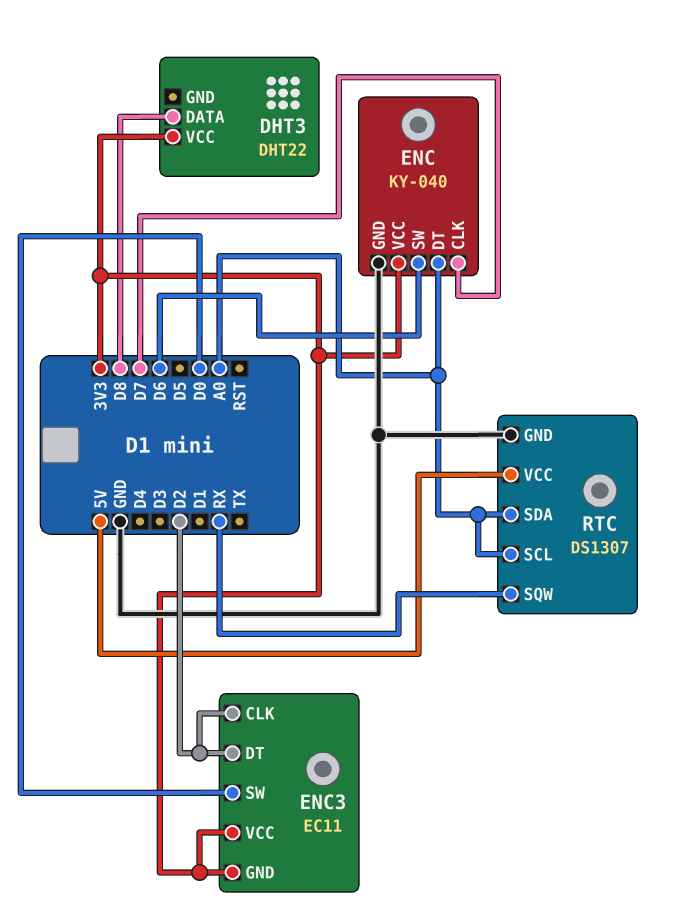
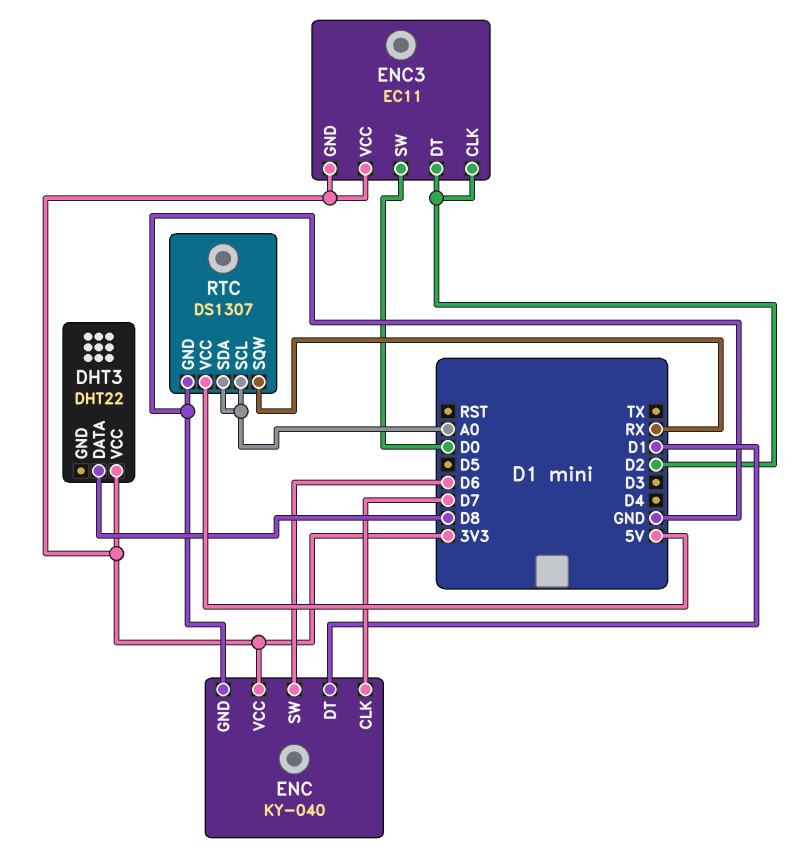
ENC pin DT: A0 -> D1

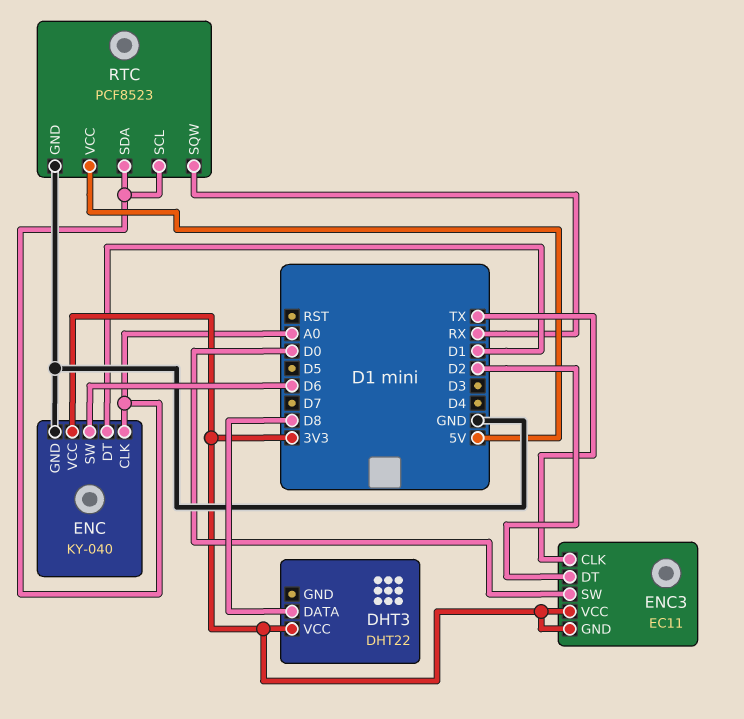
ENC pin CLK: D7 -> A0
ENC3 pin CLK: D2 -> TX
RTC: DS1307 -> PCF8523

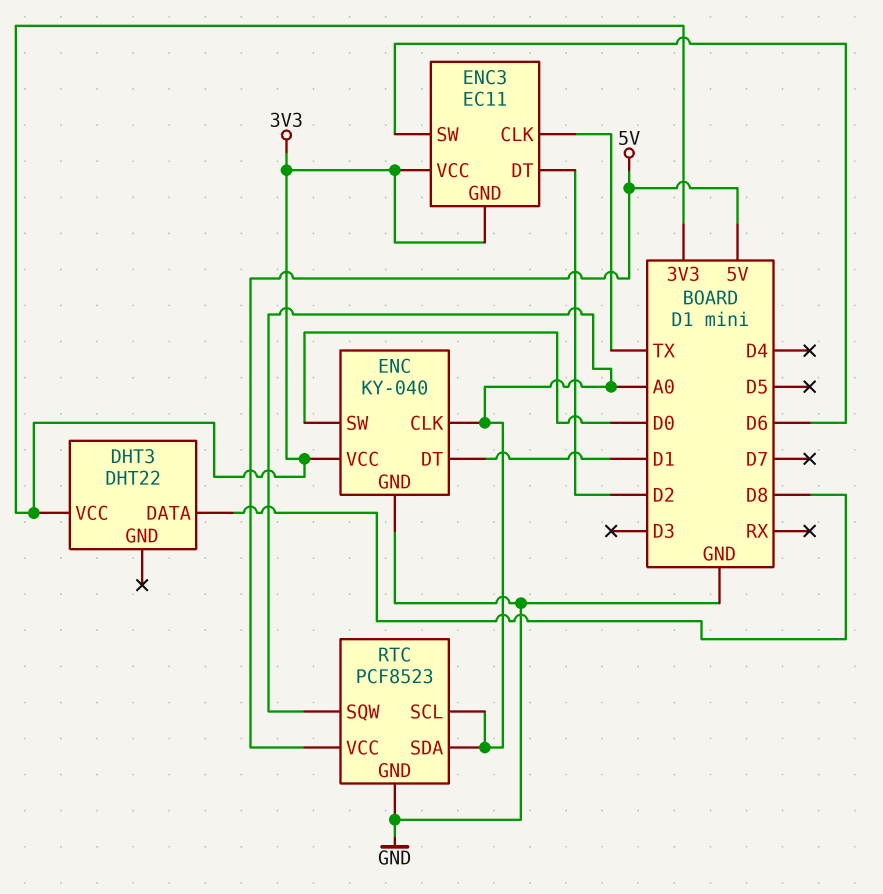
ENC pin SW: D6 -> D0
ENC3 pin SW: D0 -> D6
RTC pin SQW: RX -> A0

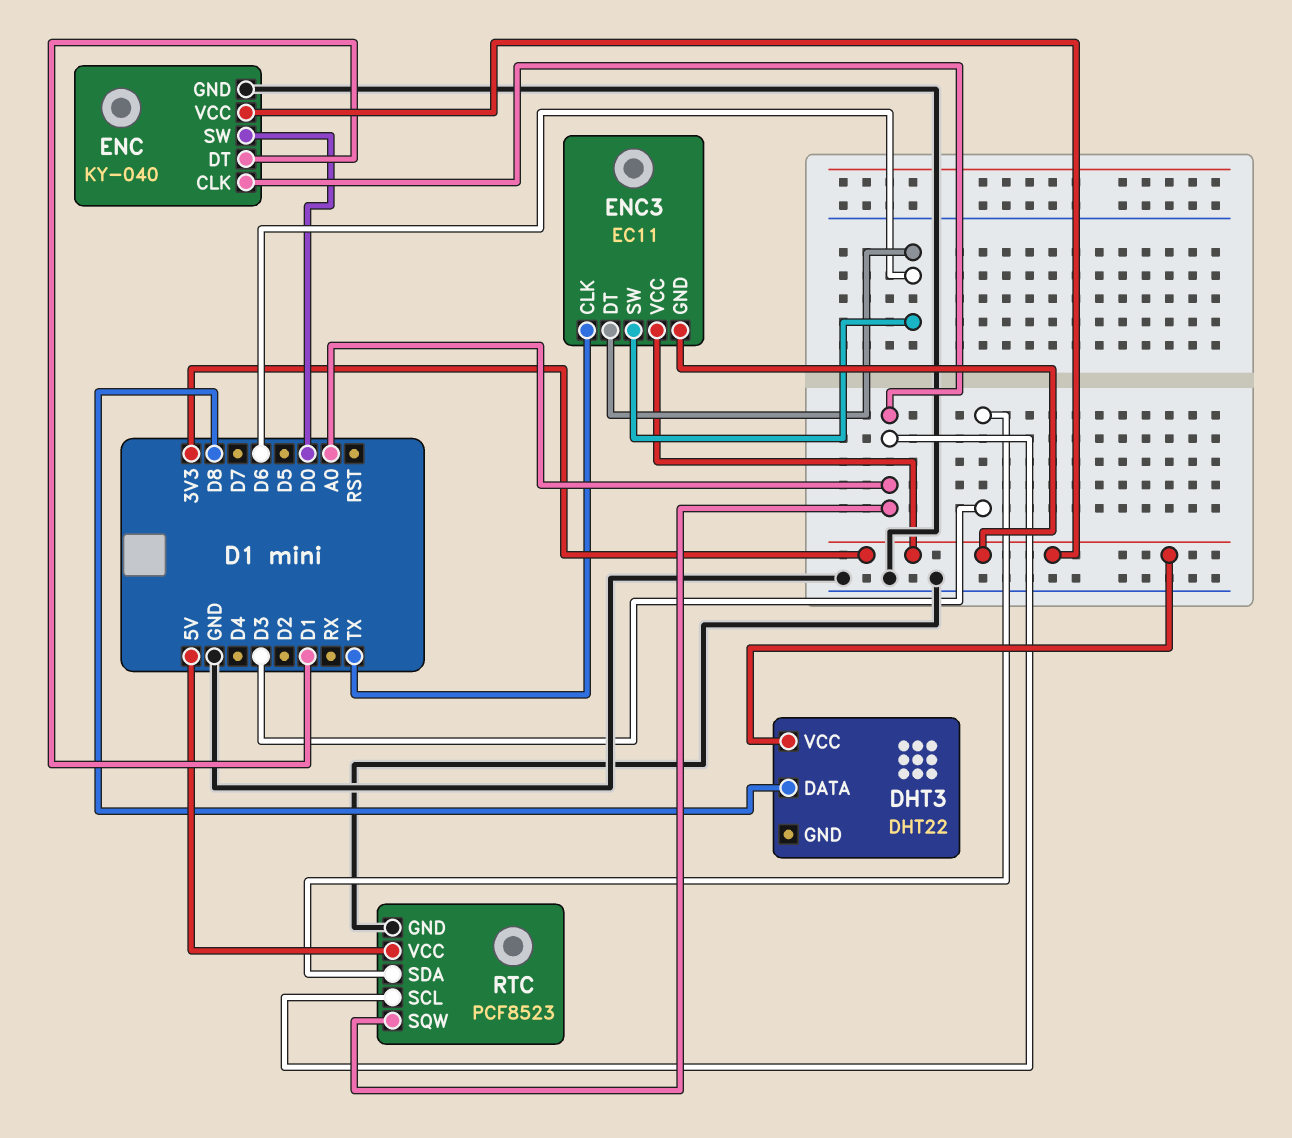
ENC3 pin DT: D2 -> D6
RTC pin SDA: A0 -> D3

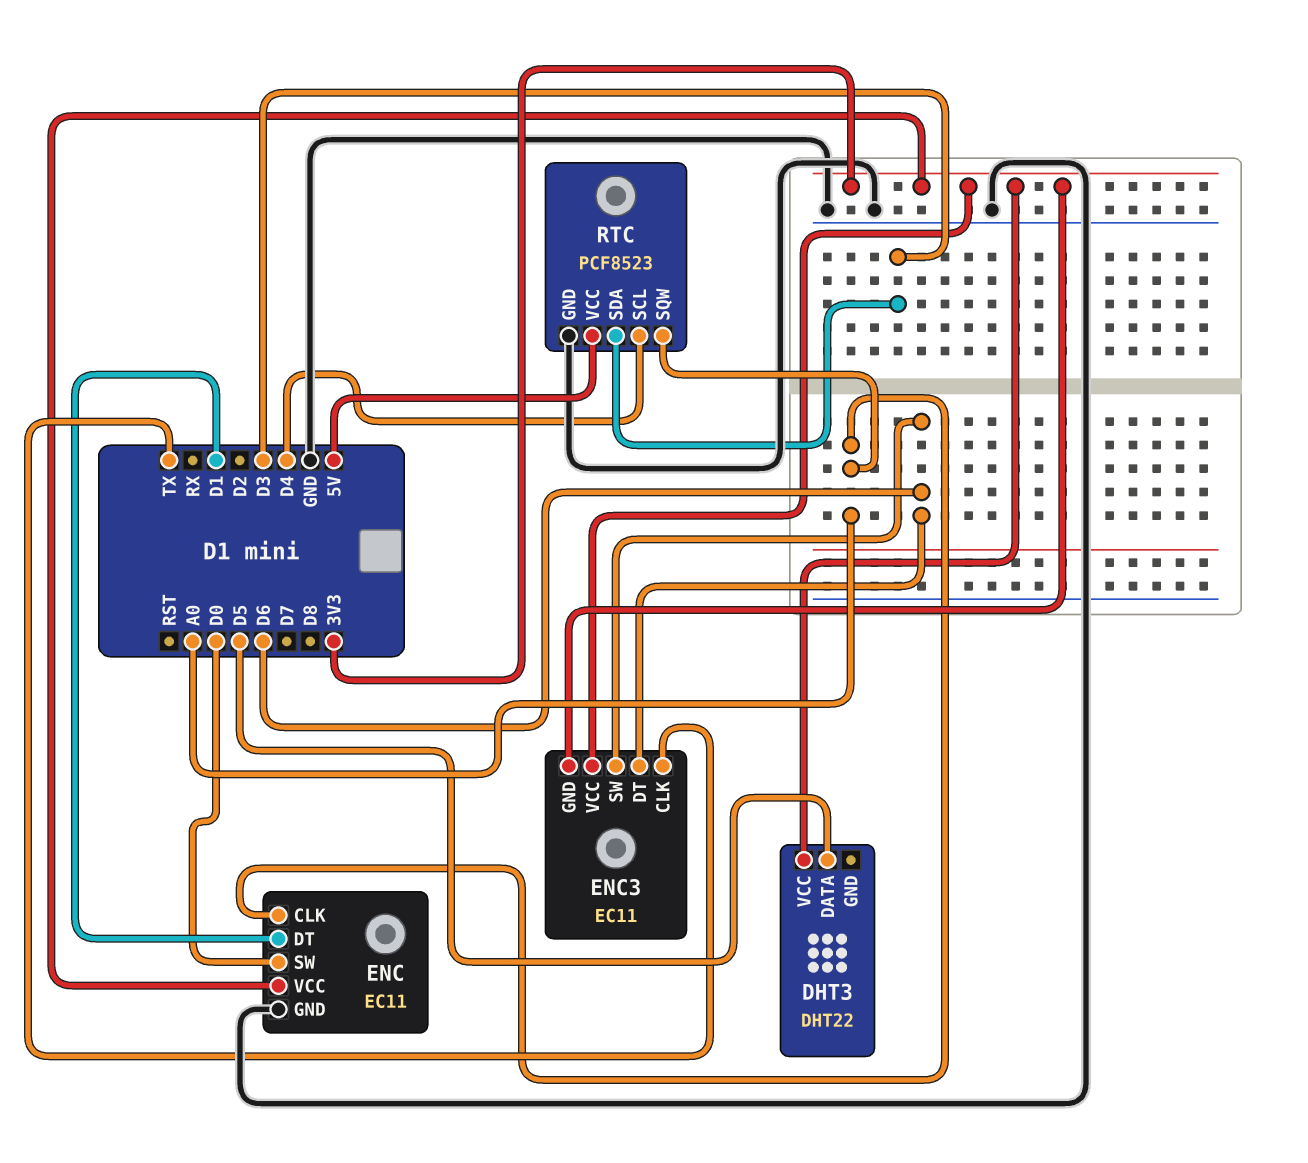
DHT3 pin DATA: D8 -> D5
ENC: KY-040 -> EC11
RTC pin SCL: A0 -> D4

